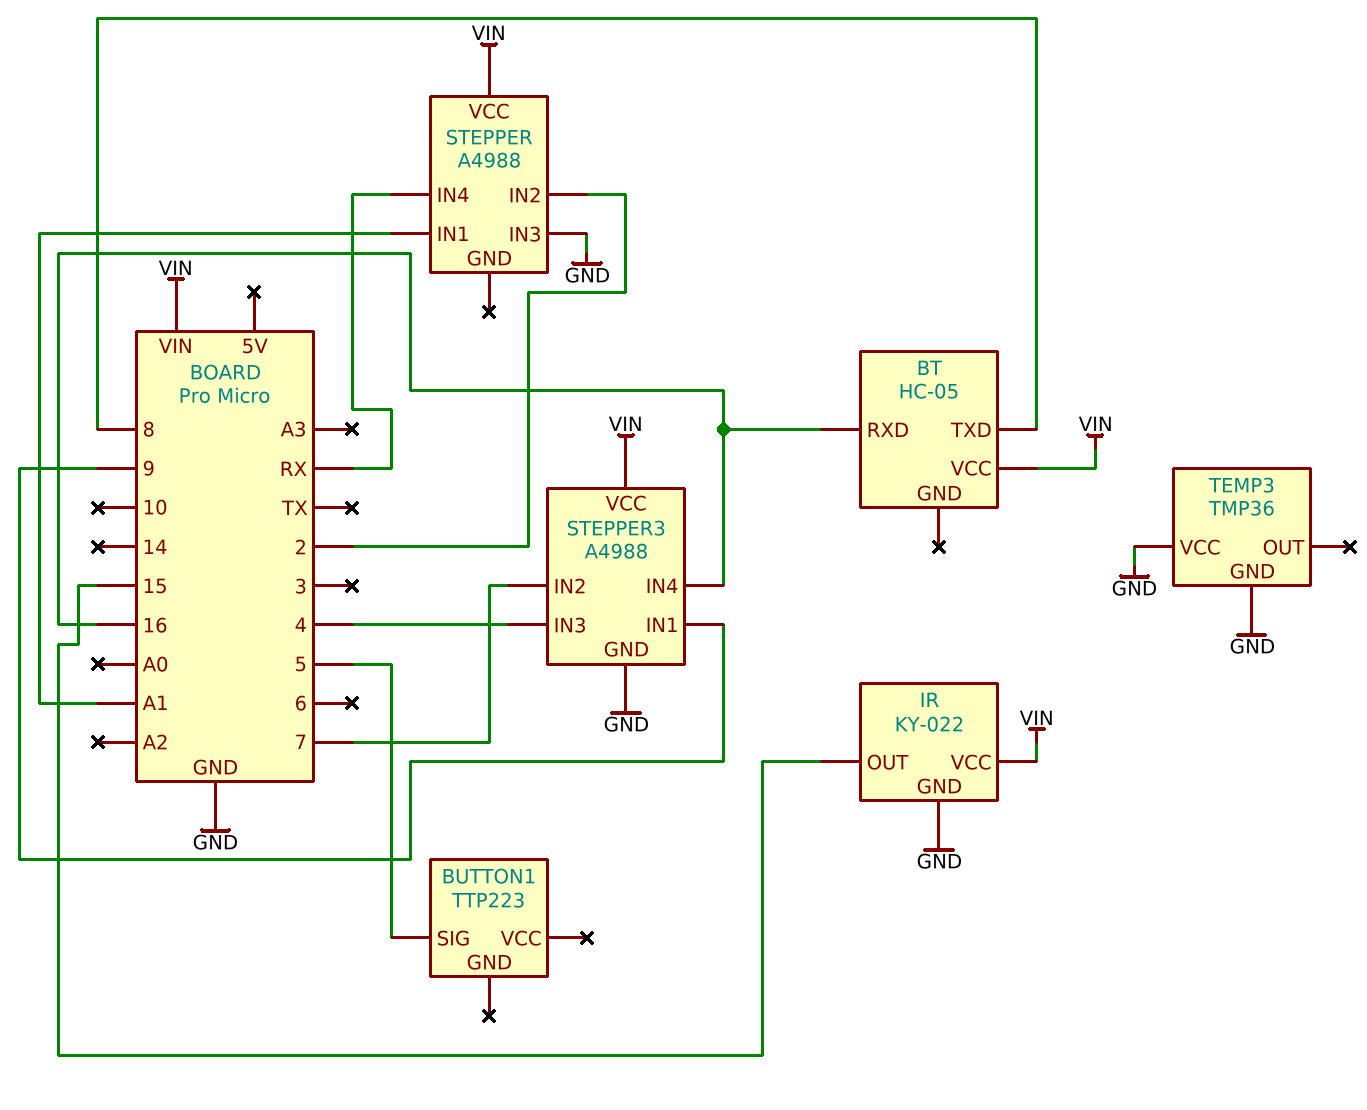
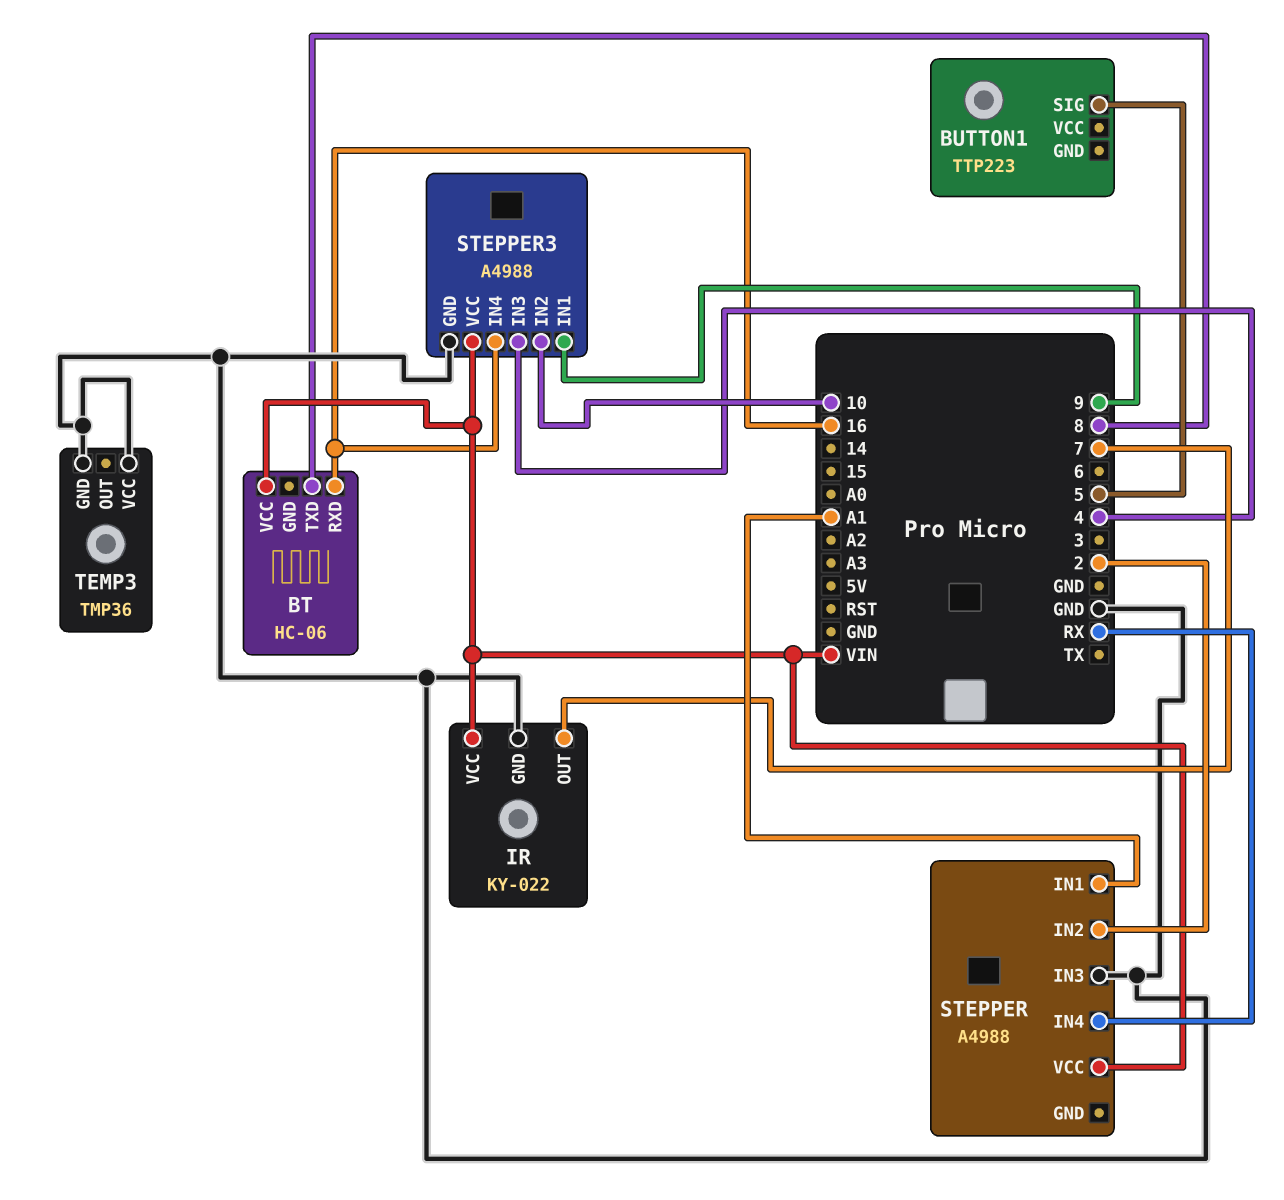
BT: HC-05 -> HC-06
IR pin OUT: 15 -> 7
STEPPER3 pin IN2: 7 -> 10

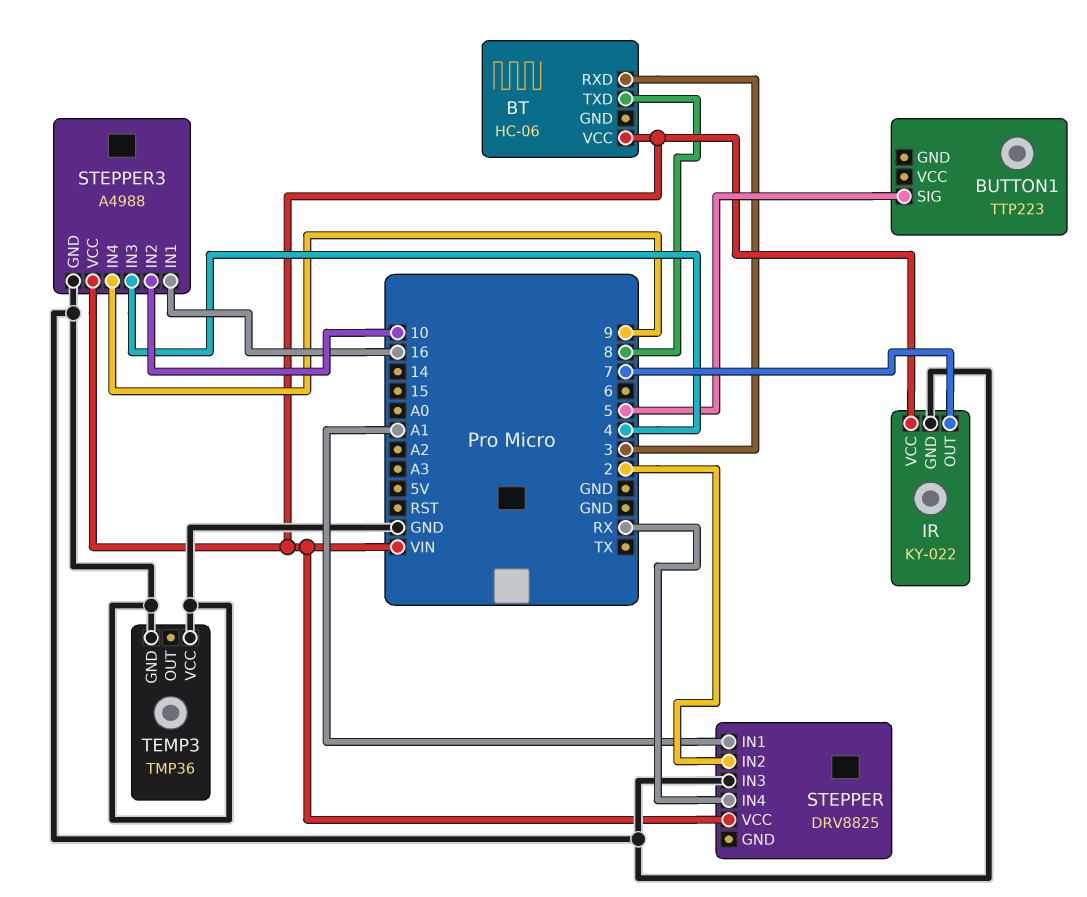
BT pin RXD: 16 -> 3
STEPPER: A4988 -> DRV8825
STEPPER3 pin IN1: 9 -> 16
STEPPER3 pin IN4: 16 -> 9

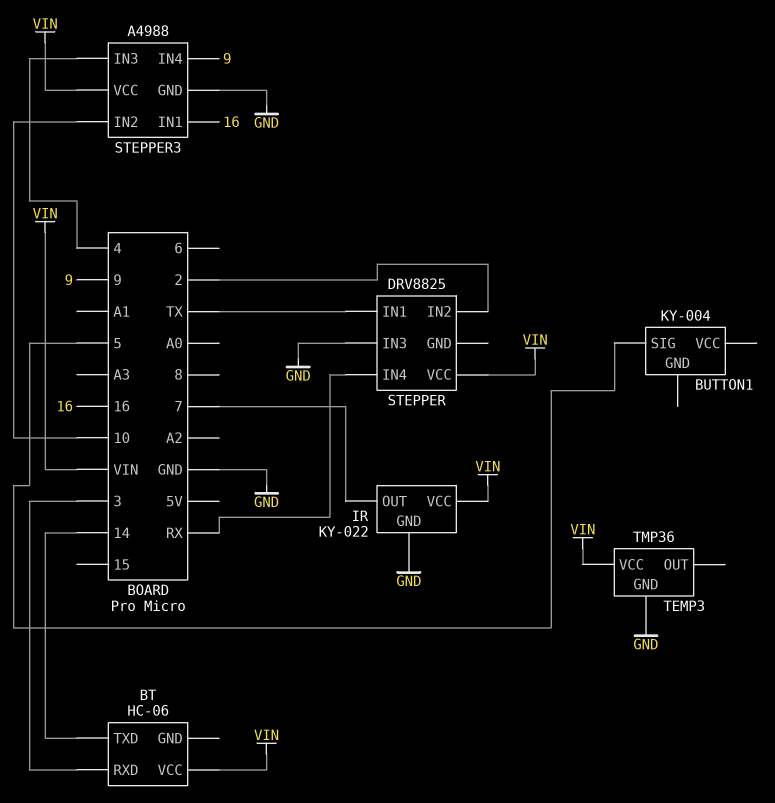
BT pin TXD: 8 -> 14
BUTTON1: TTP223 -> KY-004
STEPPER pin IN1: A1 -> TX
TEMP3 pin VCC: GND -> VIN

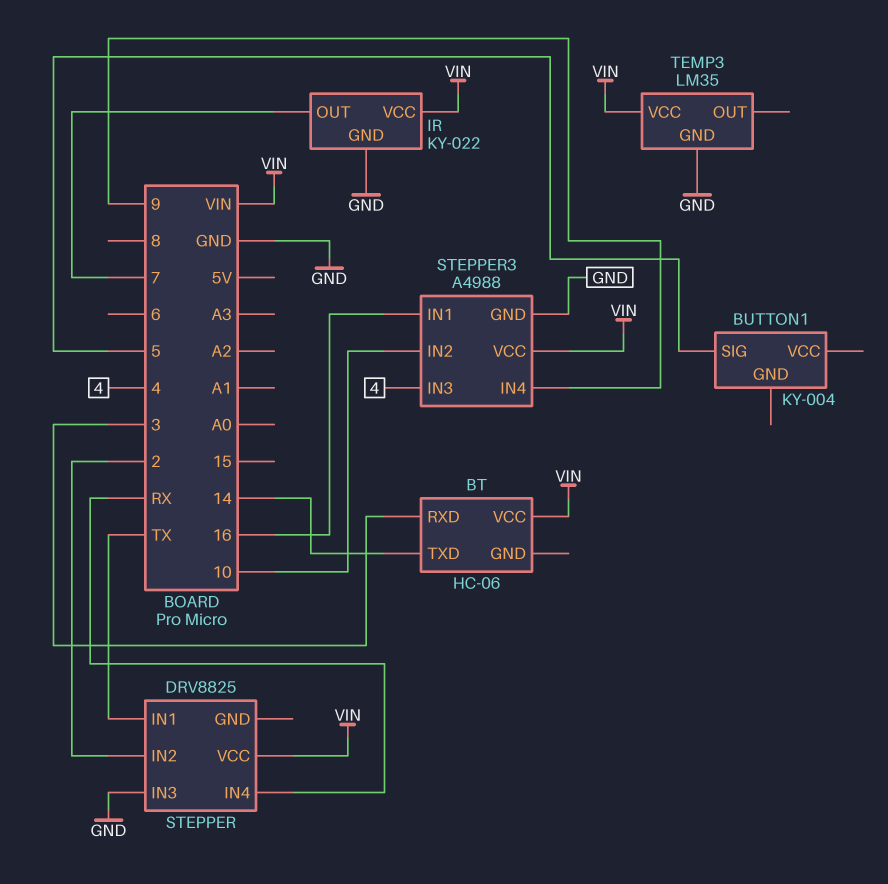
TEMP3: TMP36 -> LM35

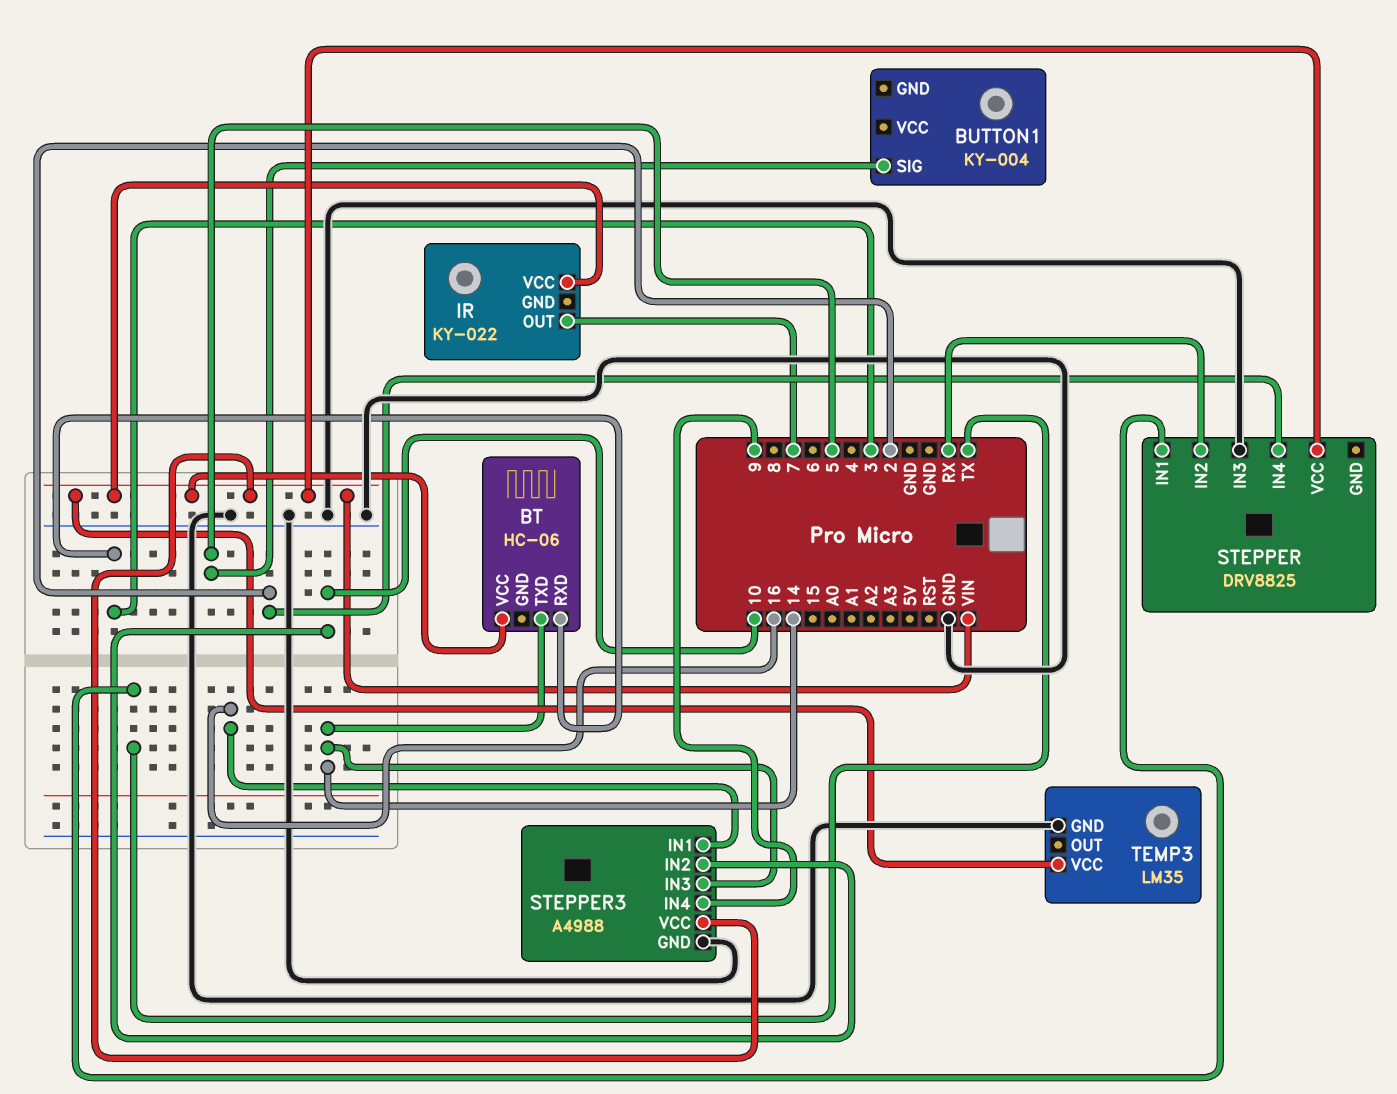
IR pin GND: GND -> none
STEPPER pin IN2: 2 -> RX
STEPPER pin IN4: RX -> 2
STEPPER3 pin IN3: 4 -> 14

